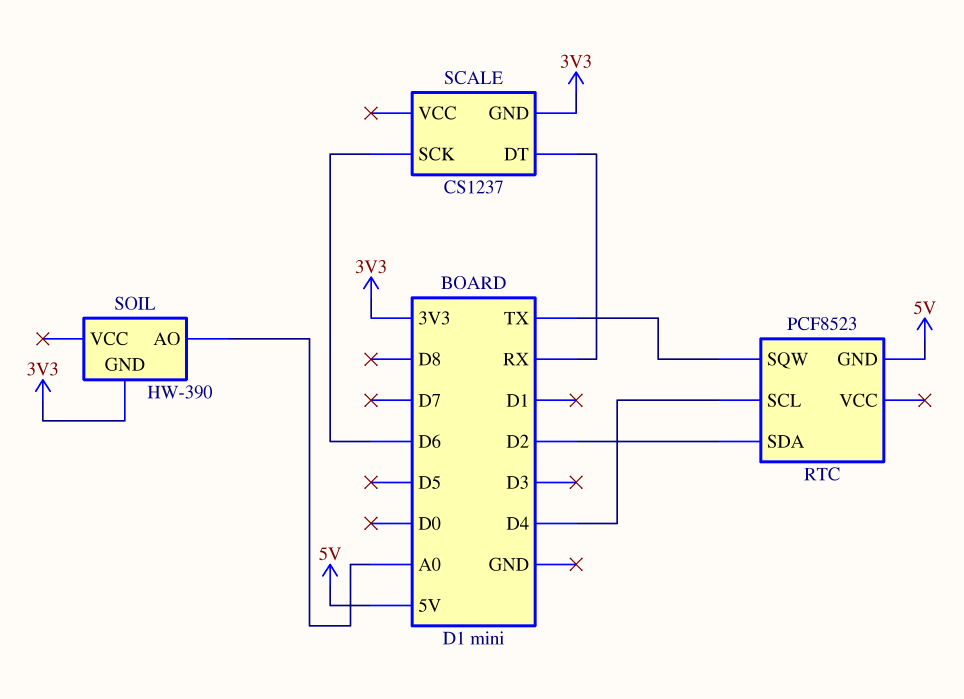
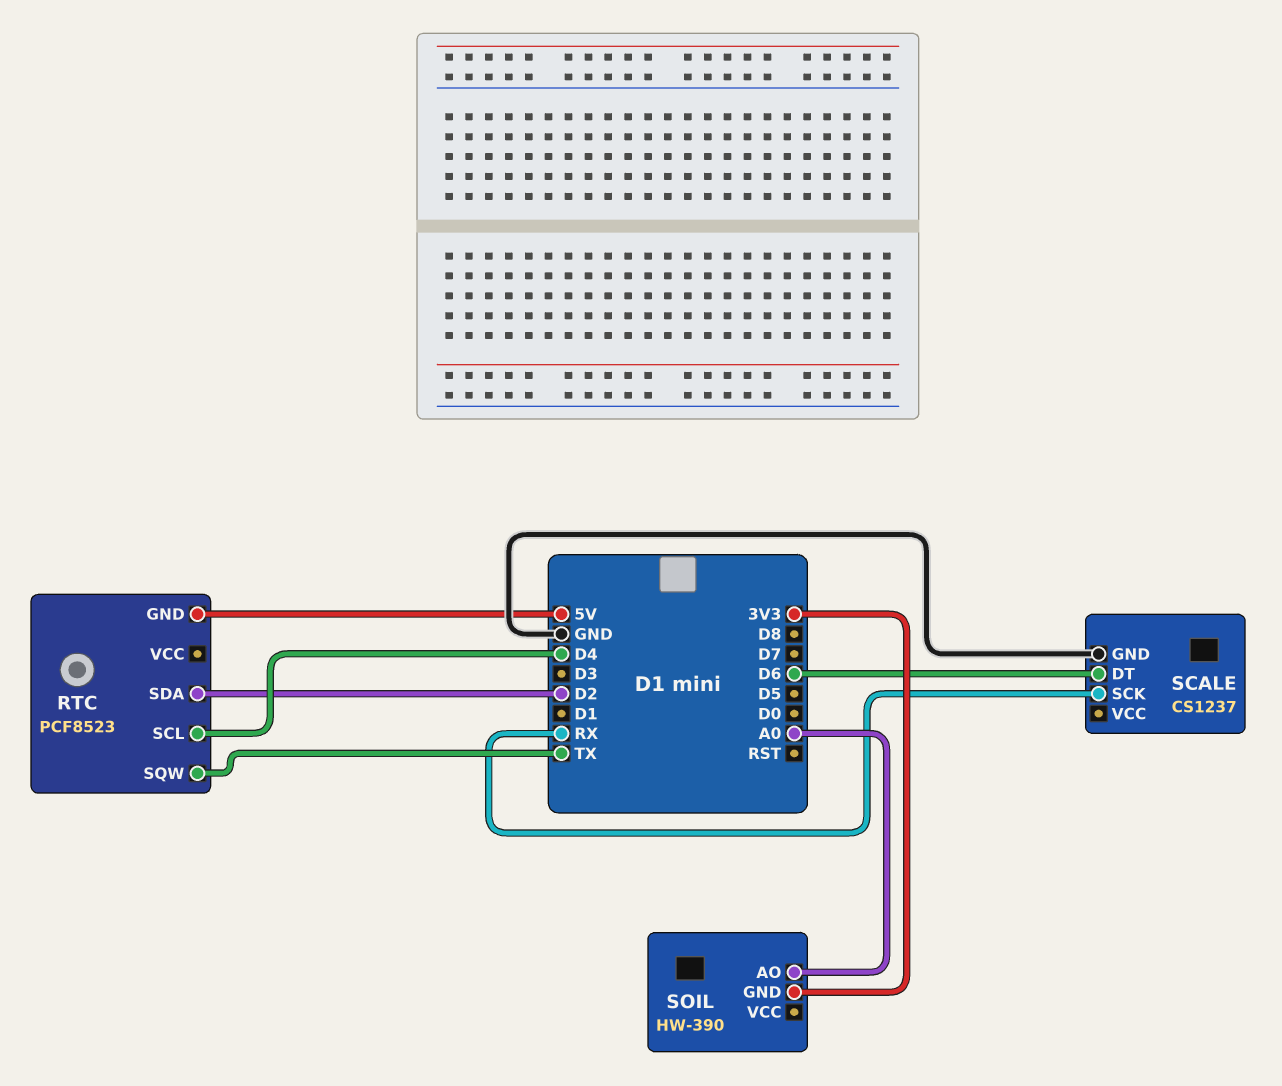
SCALE pin DT: RX -> D6
SCALE pin GND: 3V3 -> GND
SCALE pin SCK: D6 -> RX

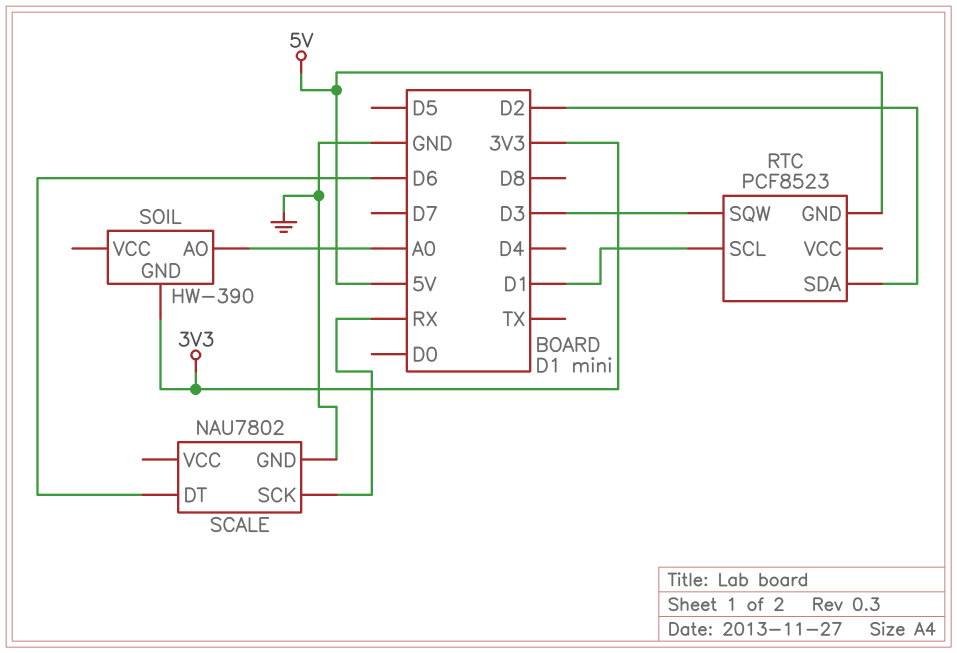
RTC pin SCL: D4 -> D1
RTC pin SQW: TX -> D3
SCALE: CS1237 -> NAU7802

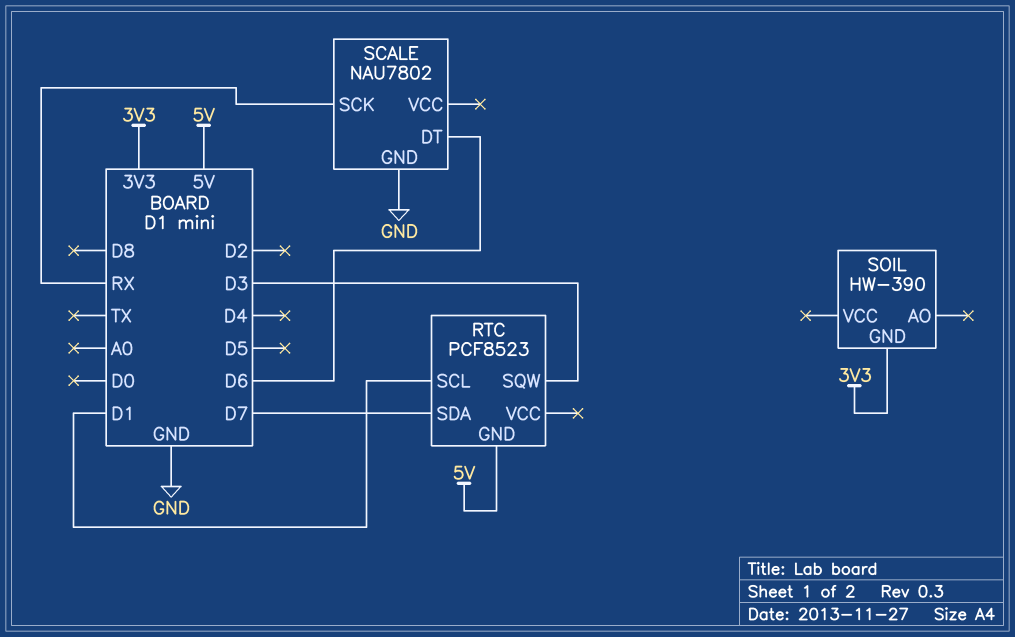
RTC pin SDA: D2 -> D7
SOIL pin AO: A0 -> none

